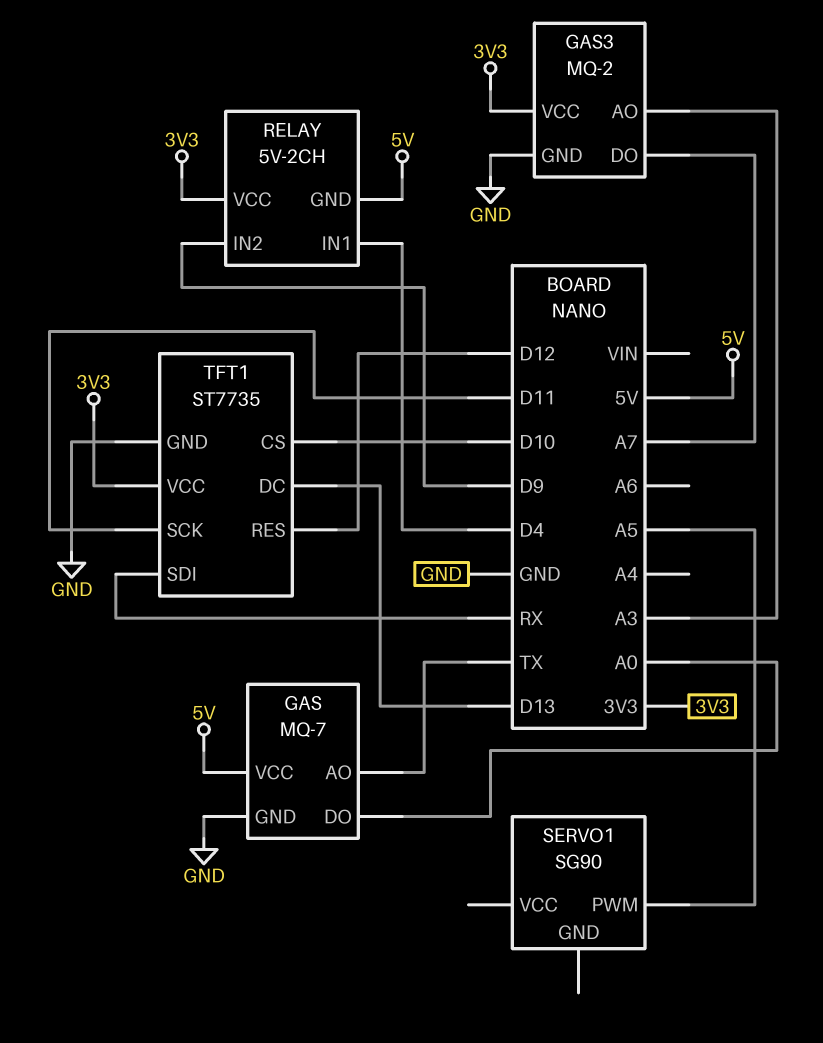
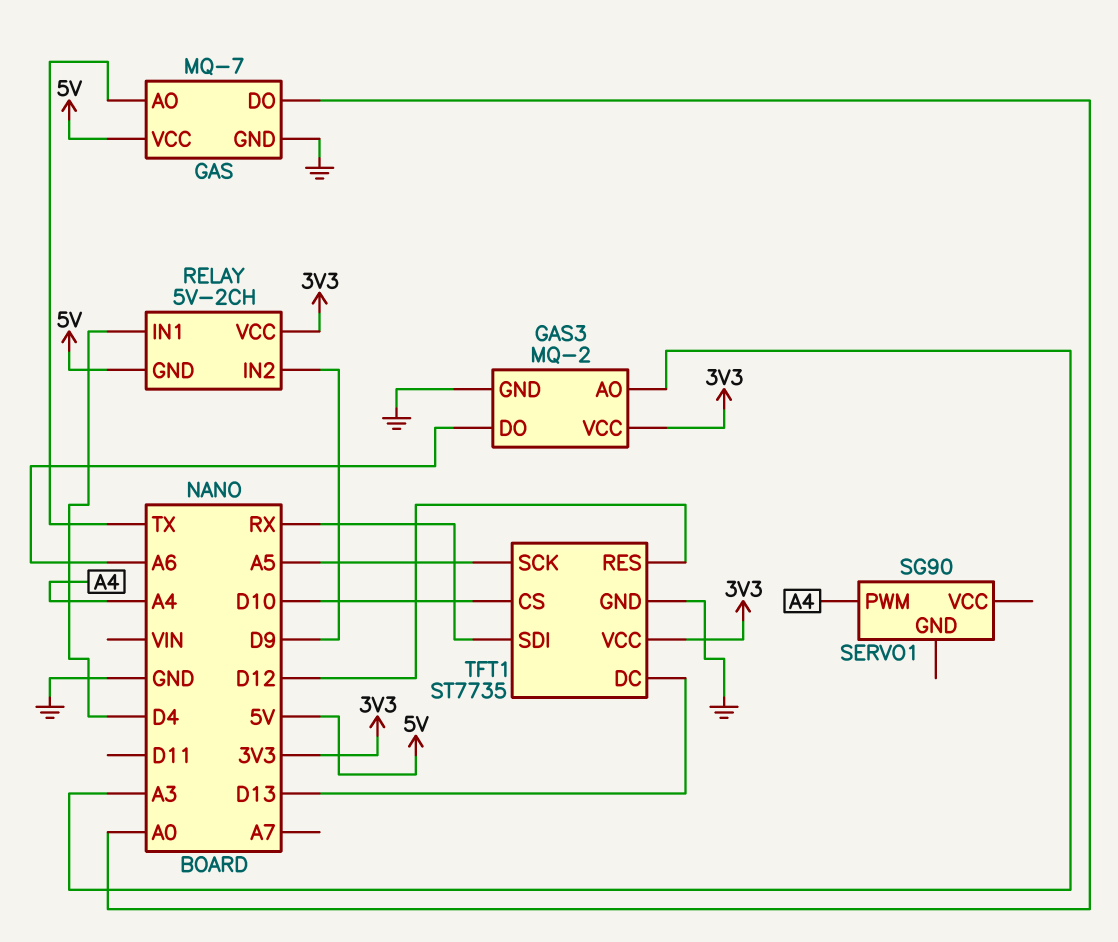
GAS3 pin DO: A7 -> A6
SERVO1 pin PWM: A5 -> A4
TFT1 pin SCK: D11 -> A5

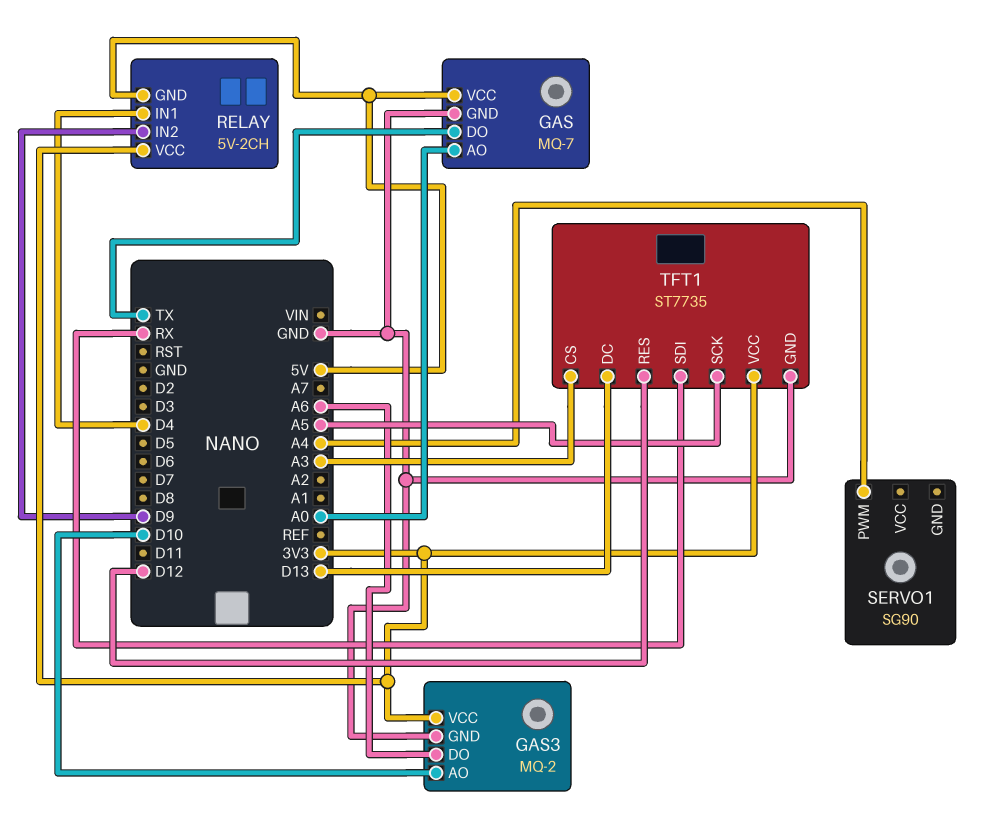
GAS pin AO: TX -> A0
GAS pin DO: A0 -> TX
GAS3 pin AO: A3 -> D10
TFT1 pin CS: D10 -> A3

